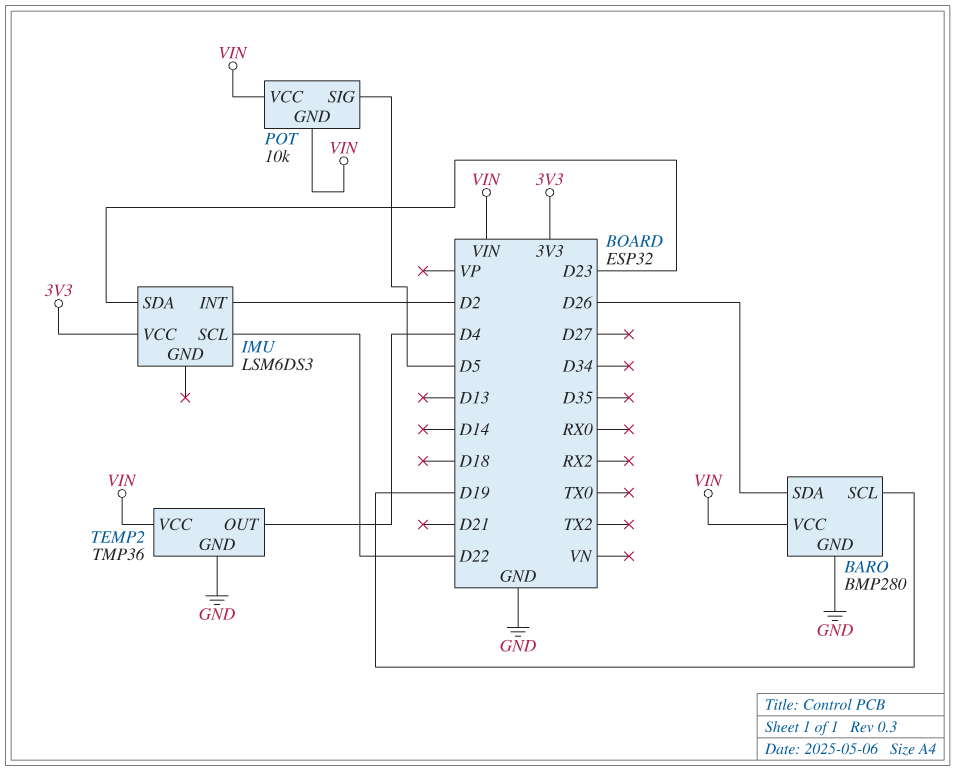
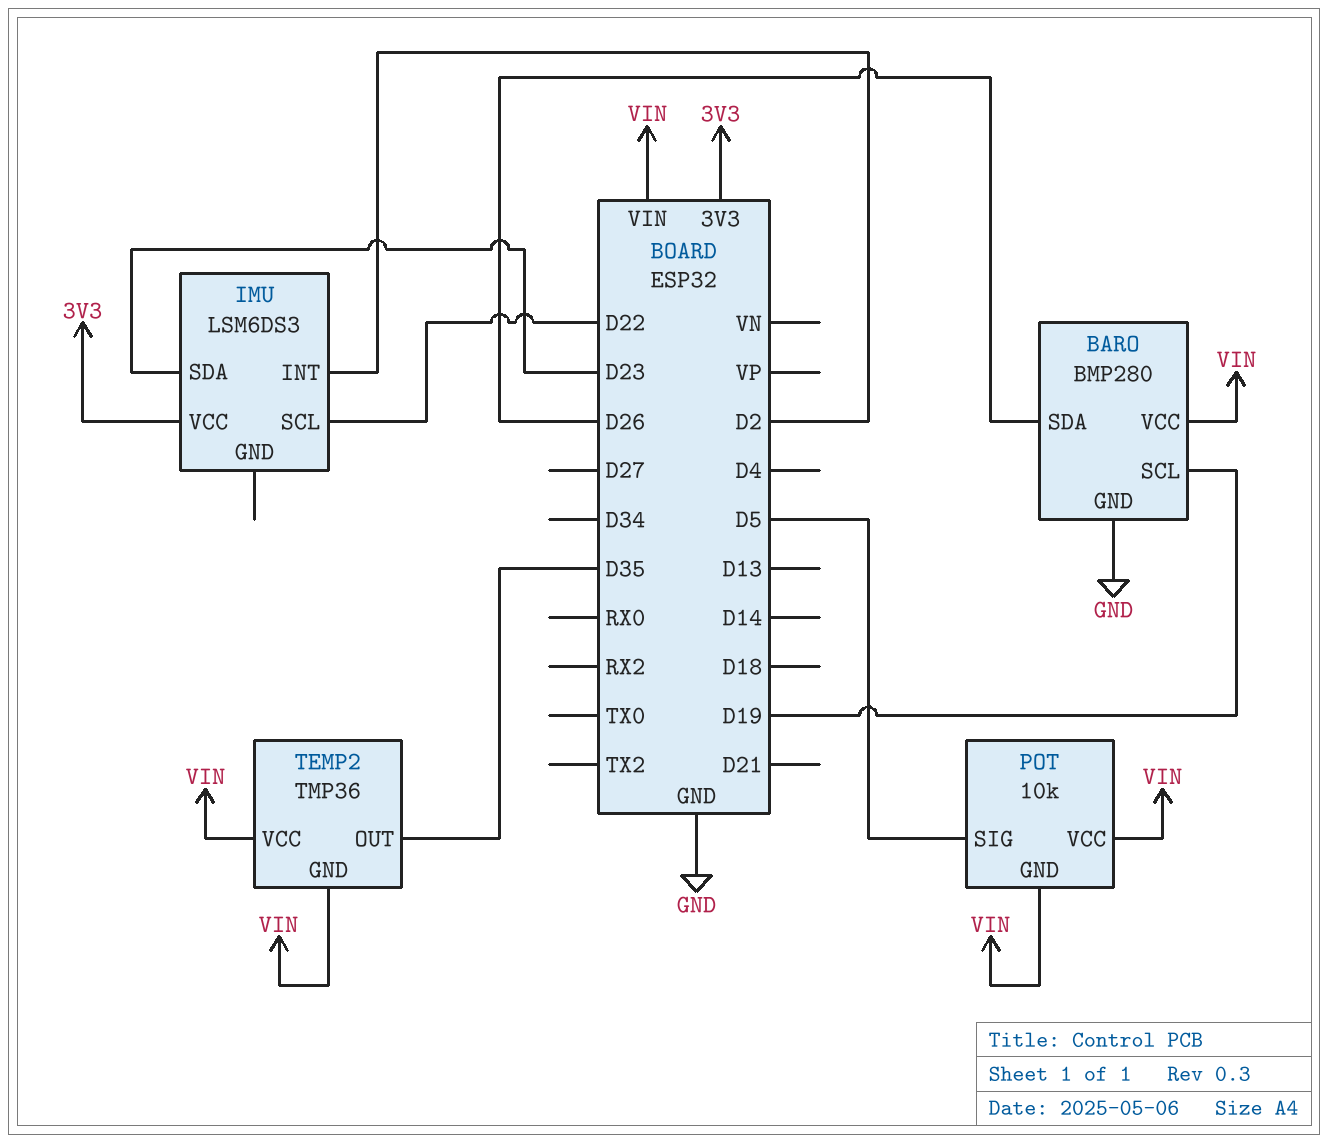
TEMP2 pin GND: GND -> VIN
TEMP2 pin OUT: D4 -> D35

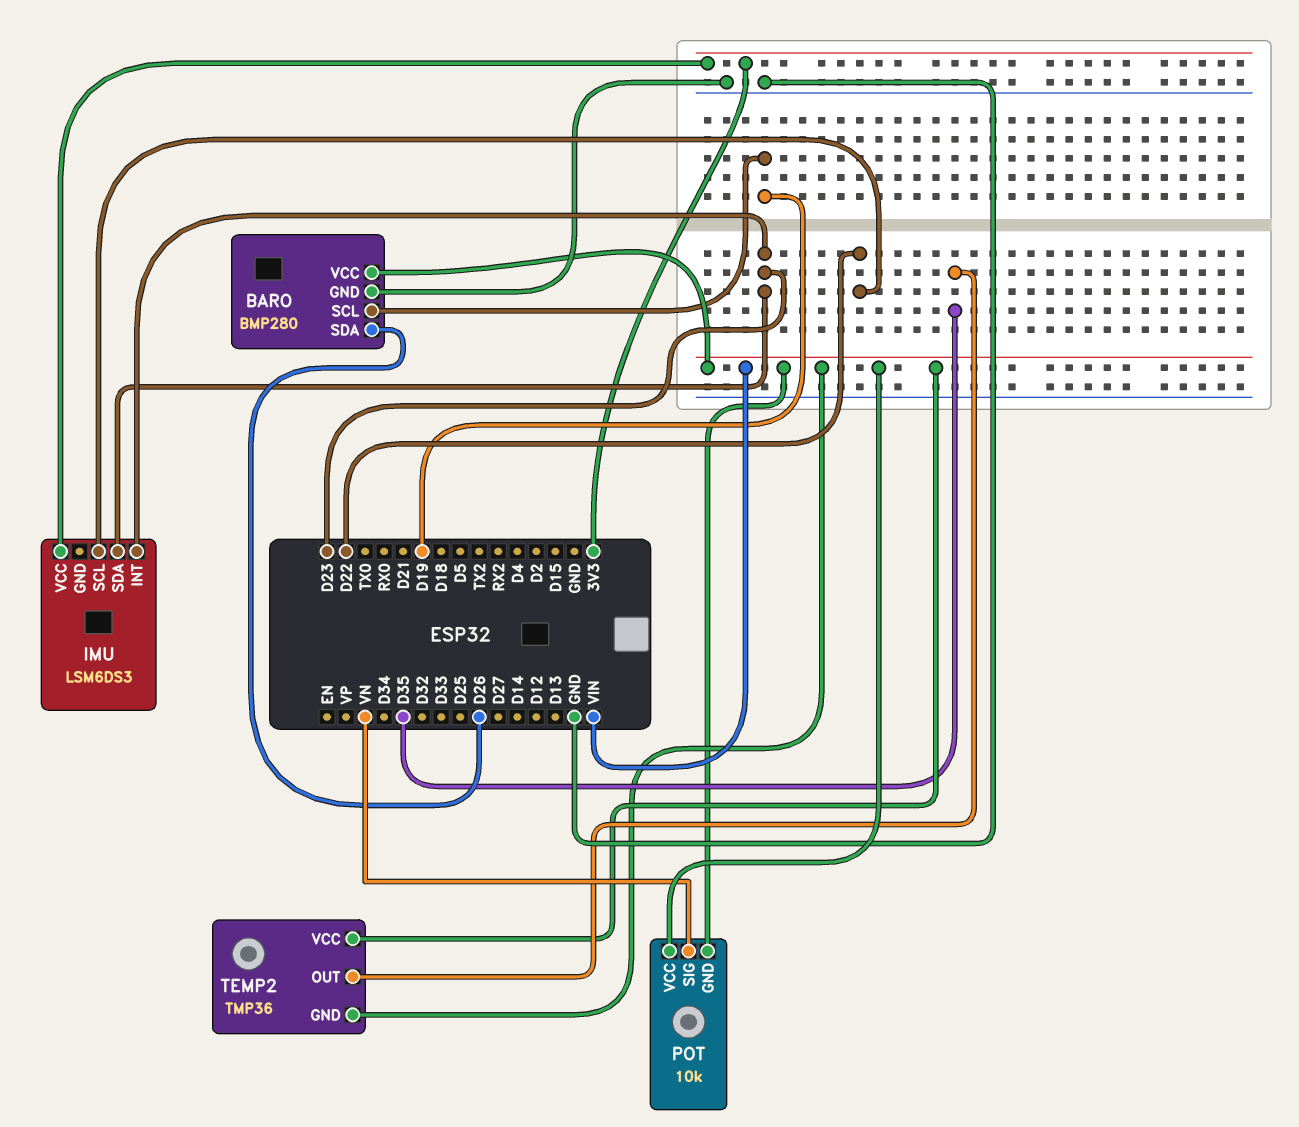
IMU pin INT: D2 -> D23
POT pin SIG: D5 -> VN

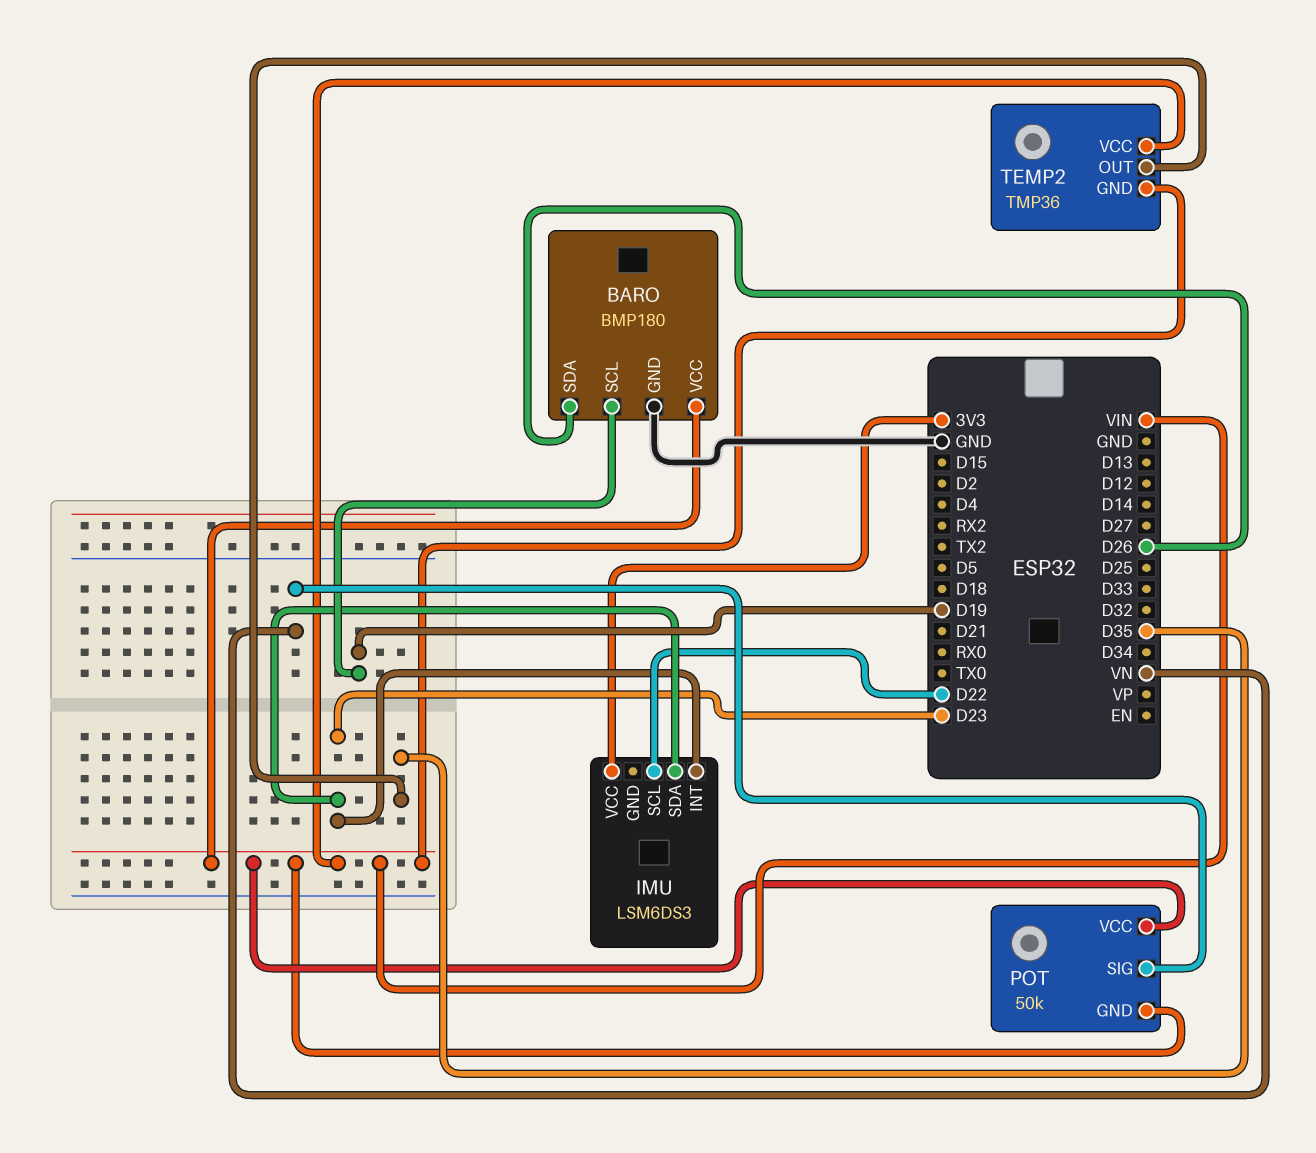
BARO: BMP280 -> BMP180
POT: 10k -> 50k

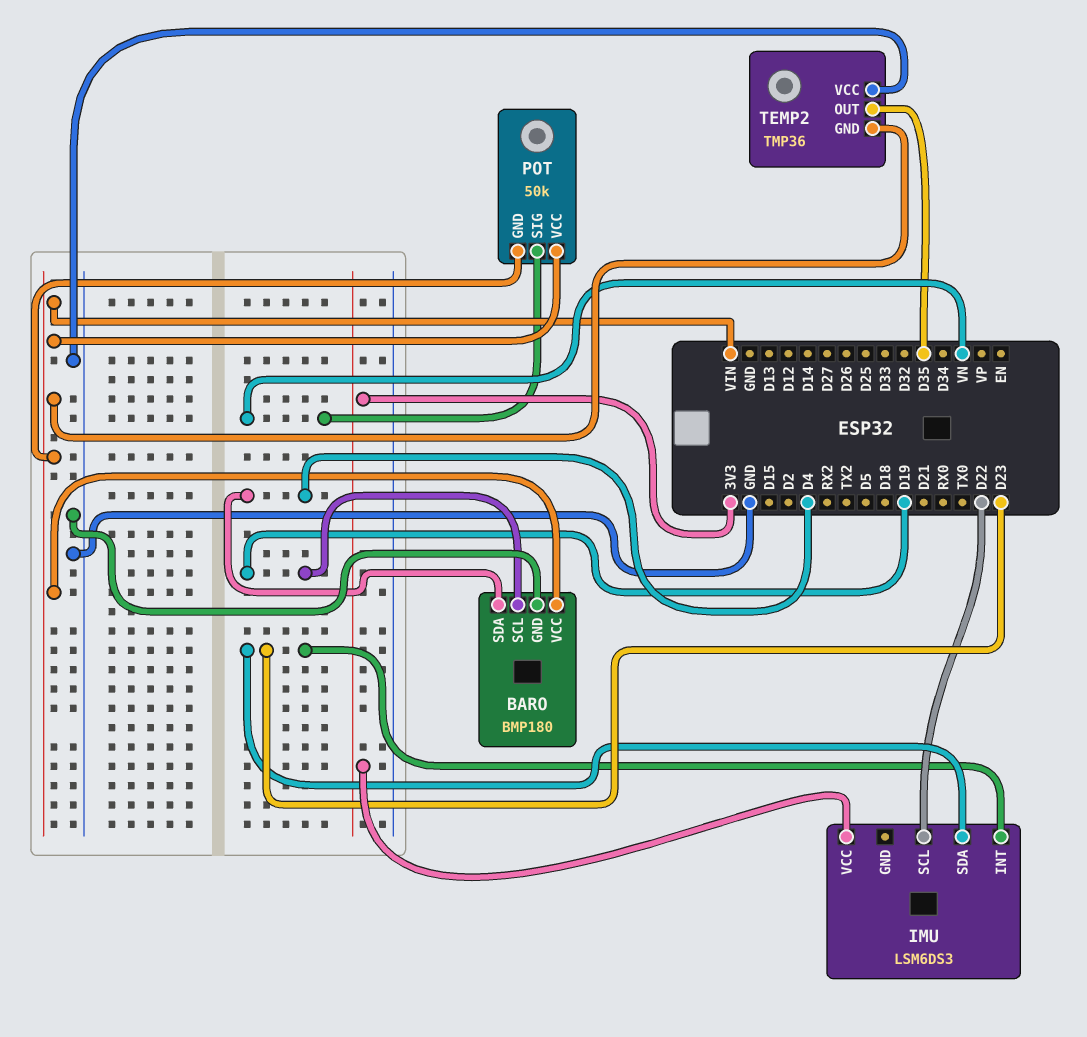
BARO pin SDA: D26 -> D4
TEMP2 pin VCC: VIN -> GND

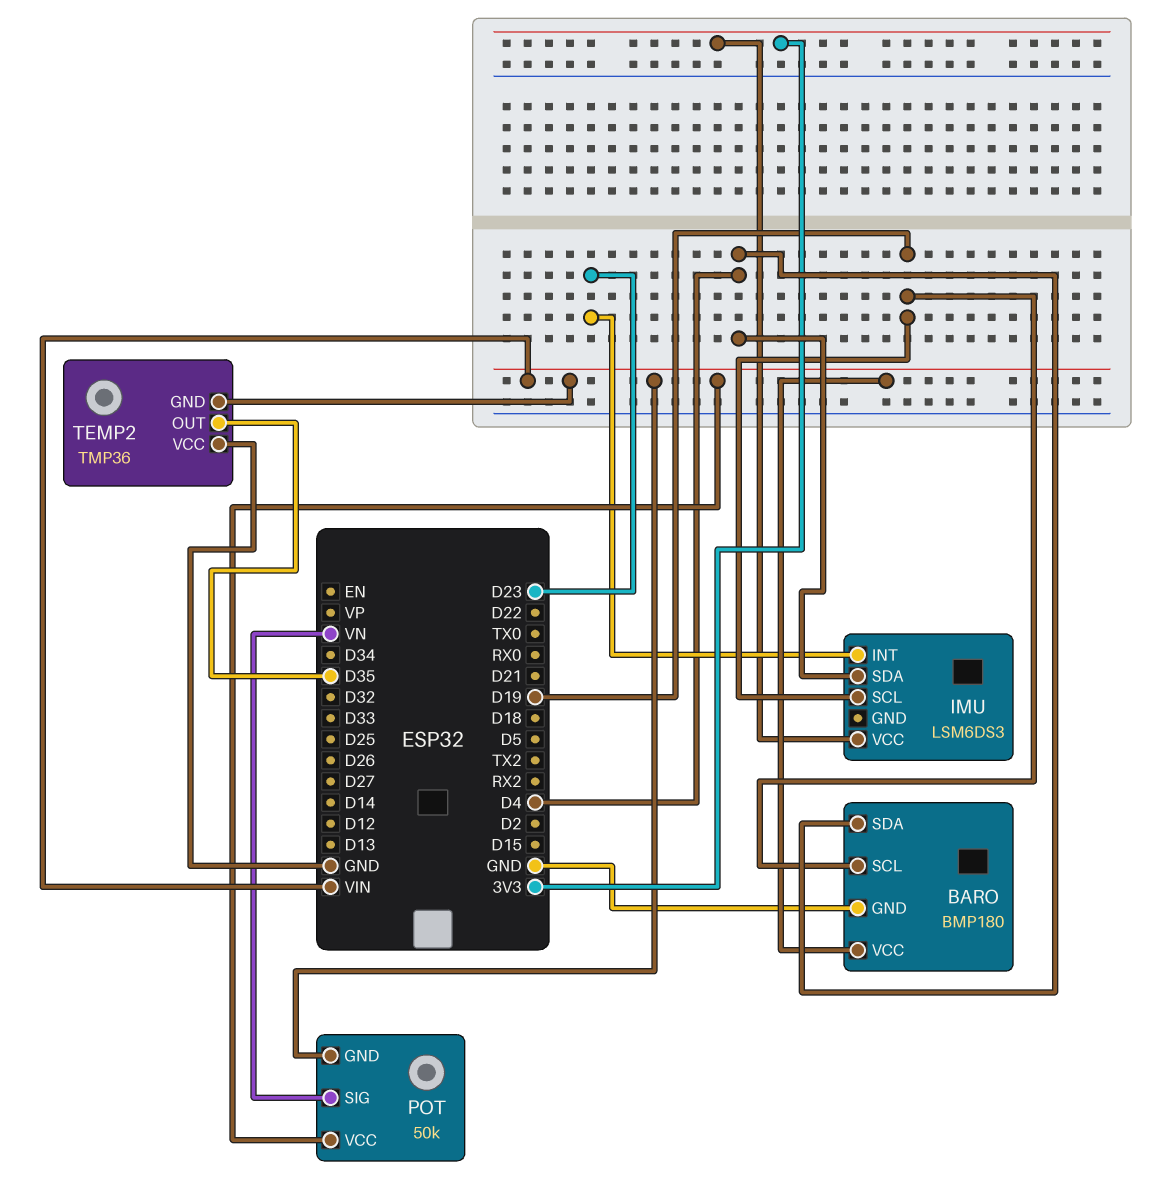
IMU pin SCL: D22 -> D19
IMU pin SDA: D23 -> D4

